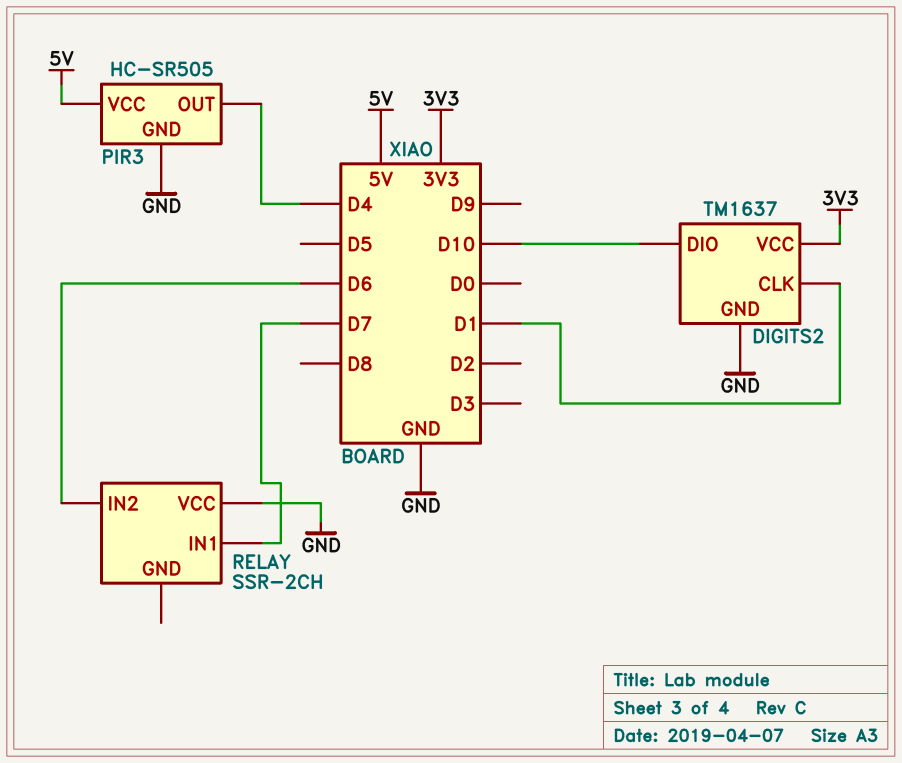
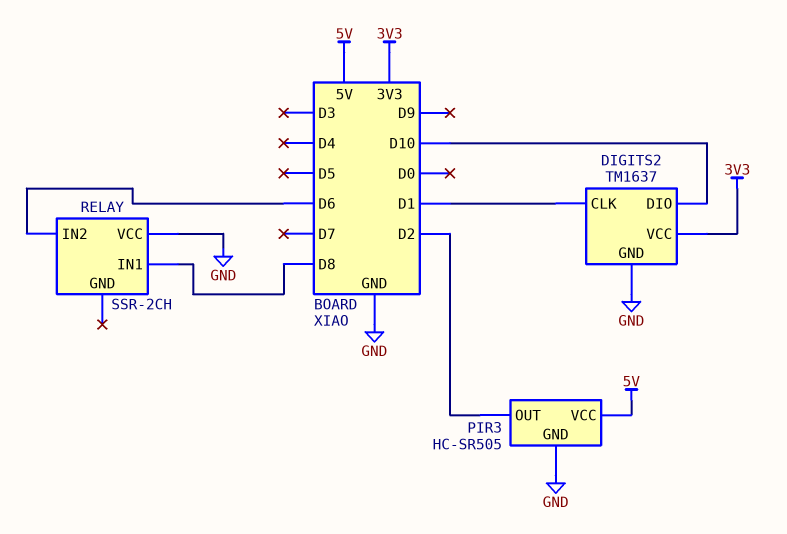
PIR3 pin OUT: D4 -> D2
RELAY pin IN1: D7 -> D8

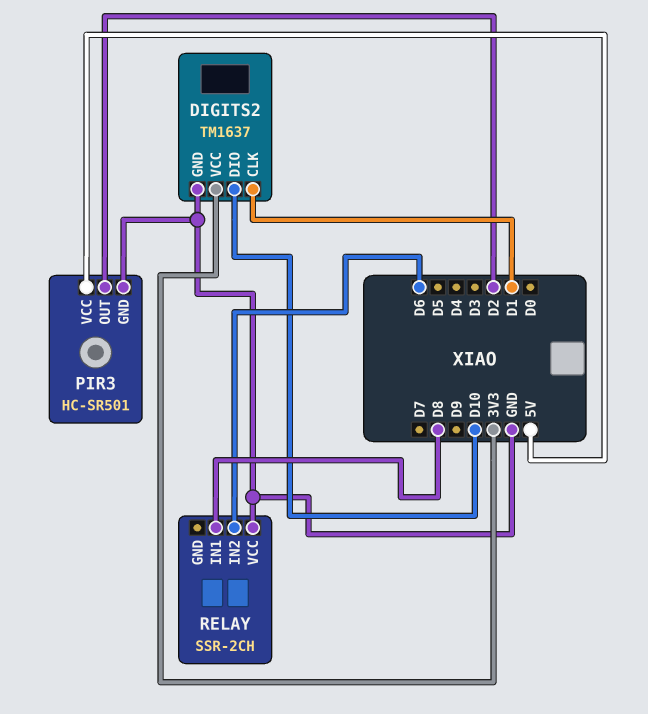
PIR3: HC-SR505 -> HC-SR501

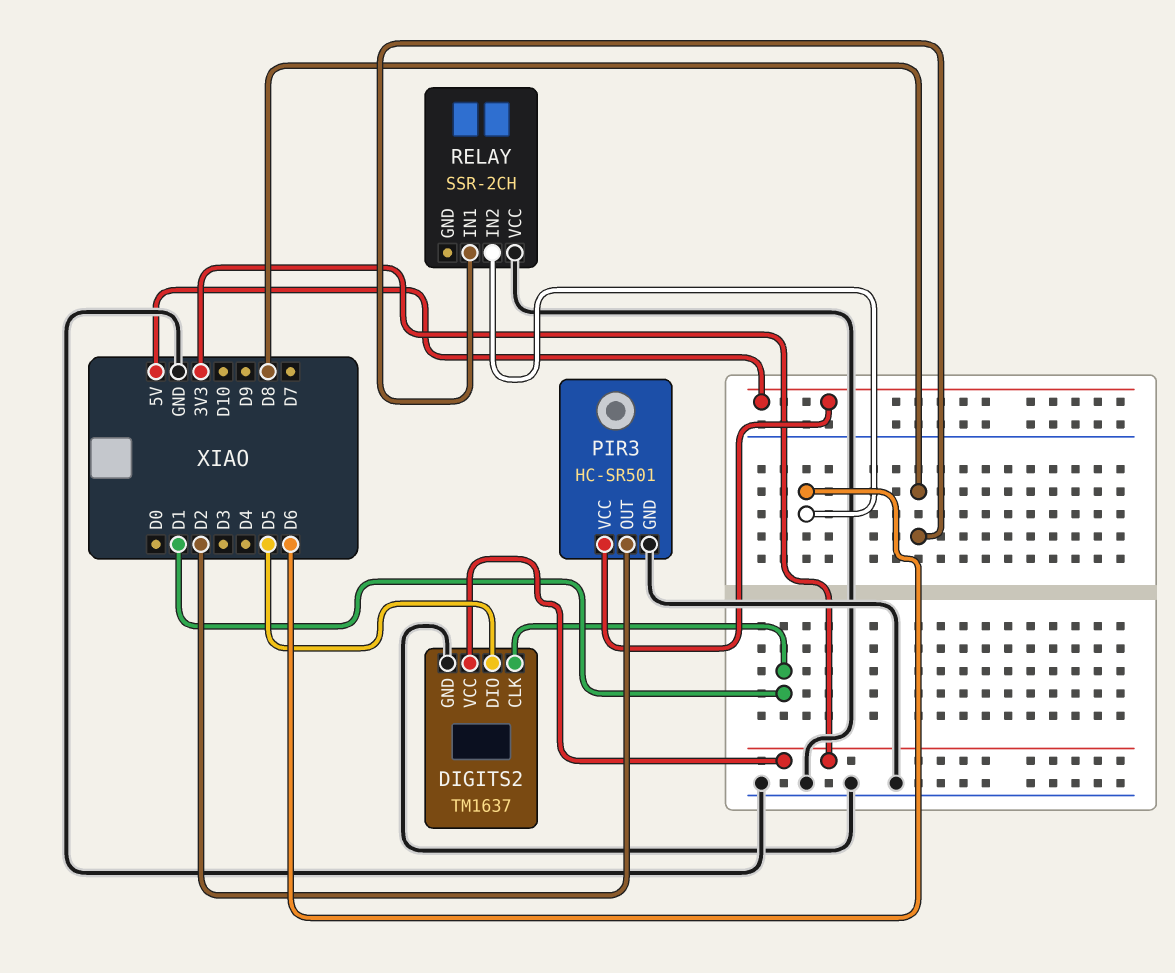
DIGITS2 pin DIO: D10 -> D5

